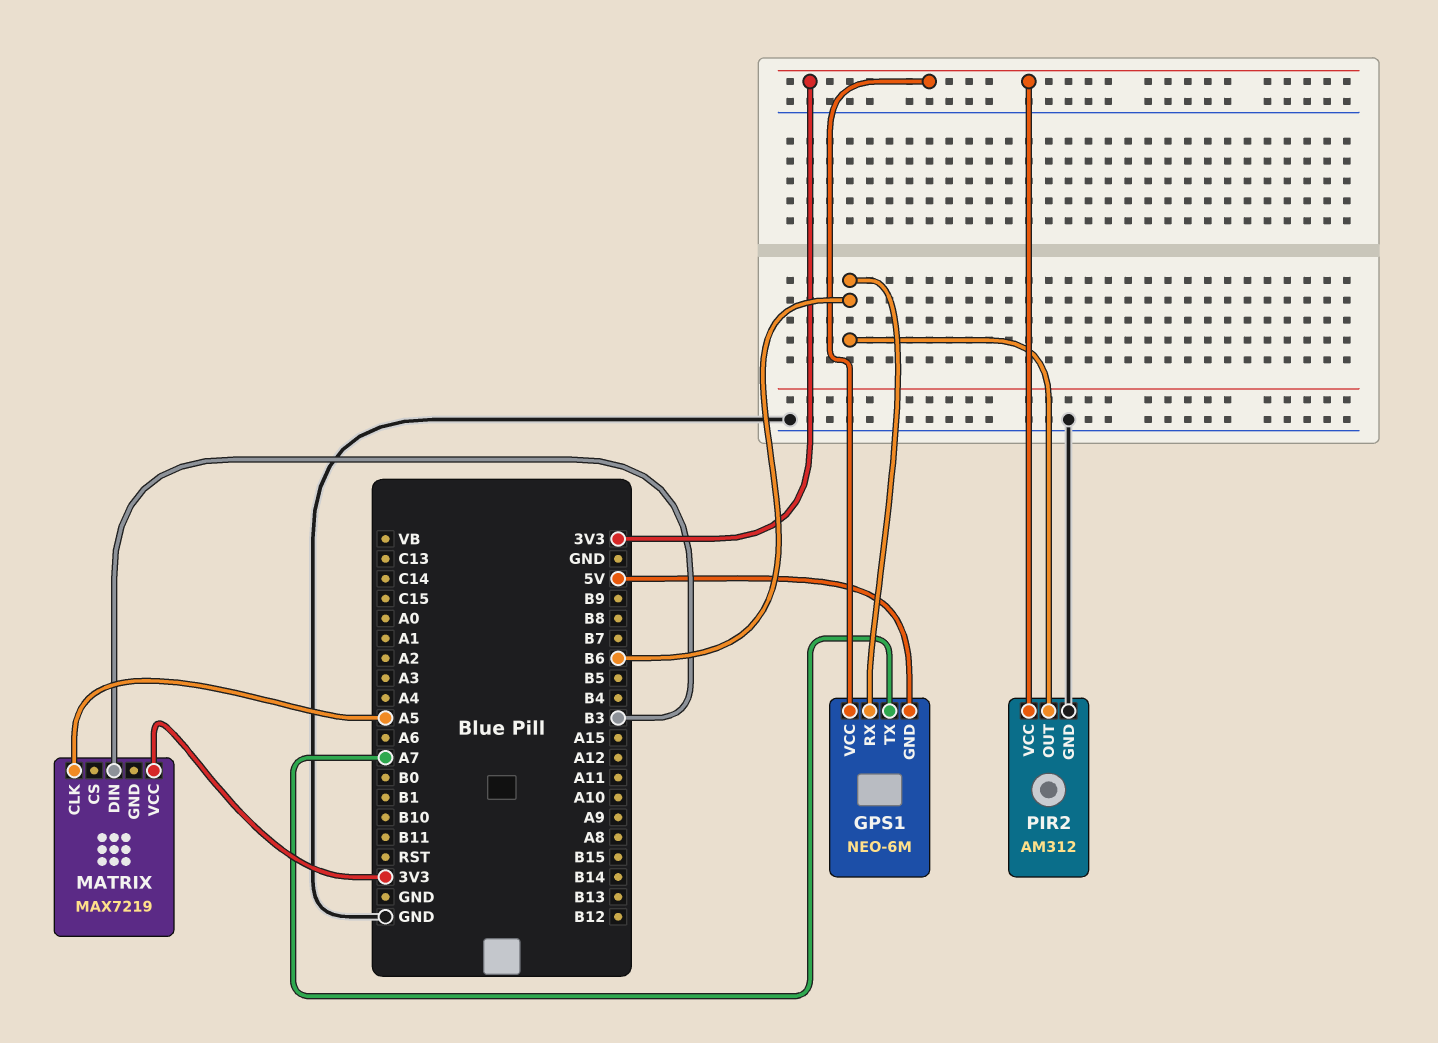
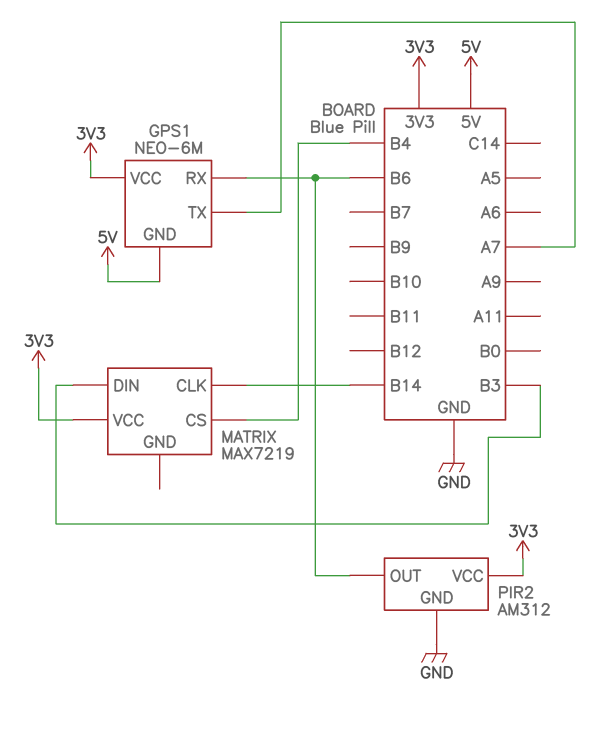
MATRIX pin CLK: A5 -> B14
MATRIX pin CS: none -> B4

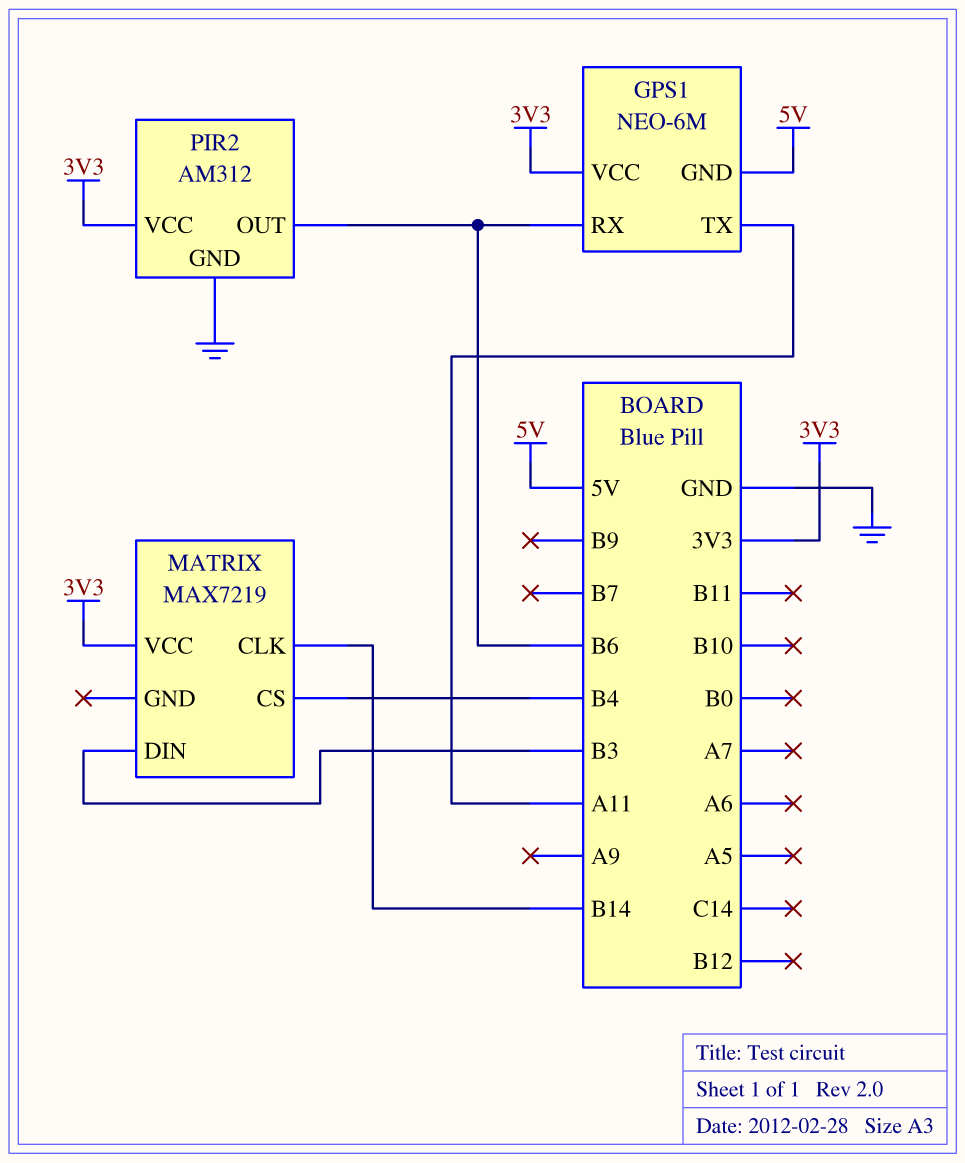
GPS1 pin TX: A7 -> A11

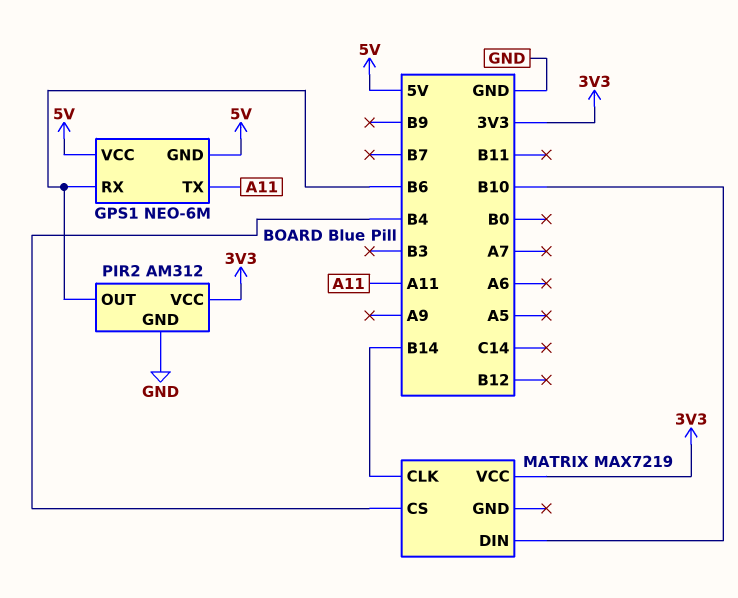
GPS1 pin VCC: 3V3 -> 5V
MATRIX pin DIN: B3 -> B10

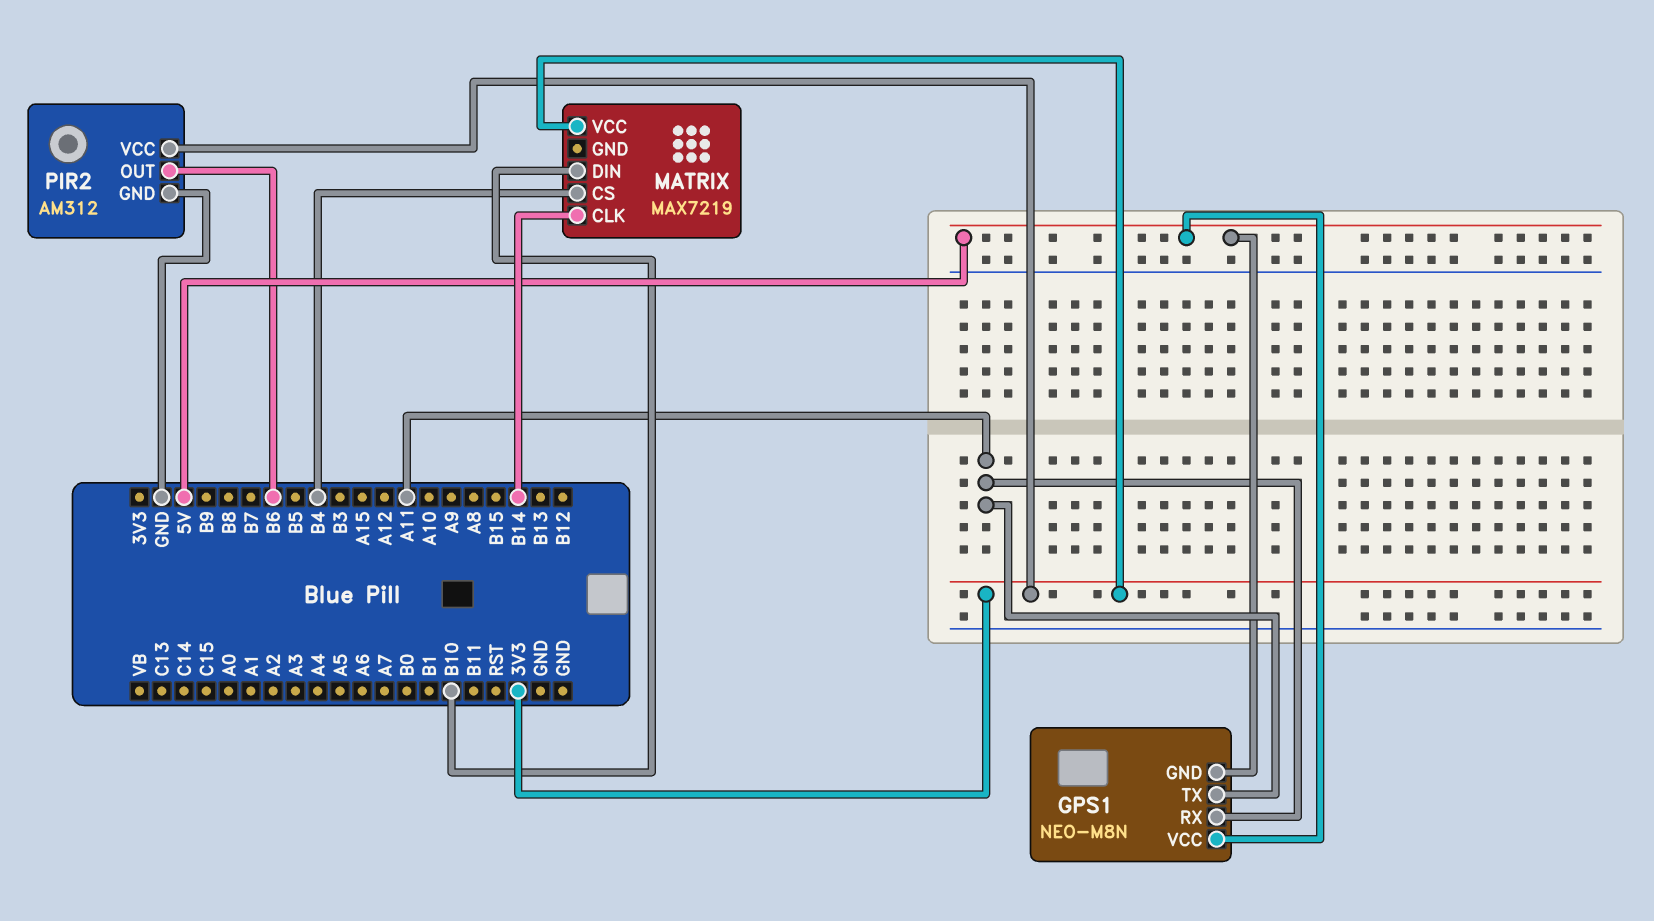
GPS1: NEO-6M -> NEO-M8N
GPS1 pin RX: B6 -> A11

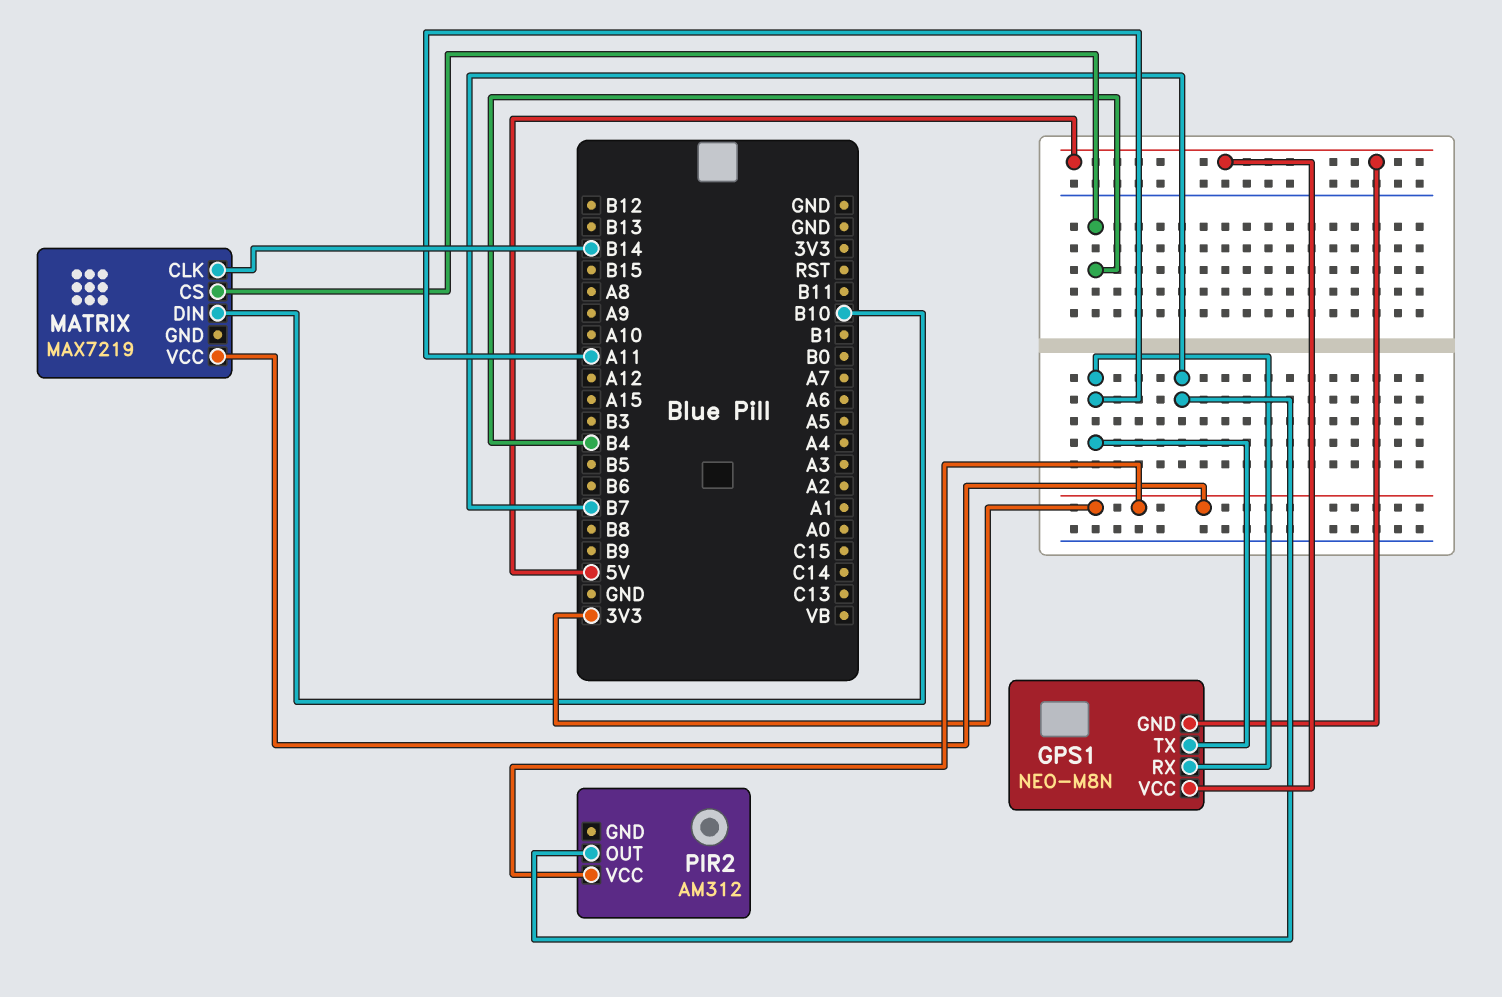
PIR2 pin GND: GND -> none
PIR2 pin OUT: B6 -> B7

